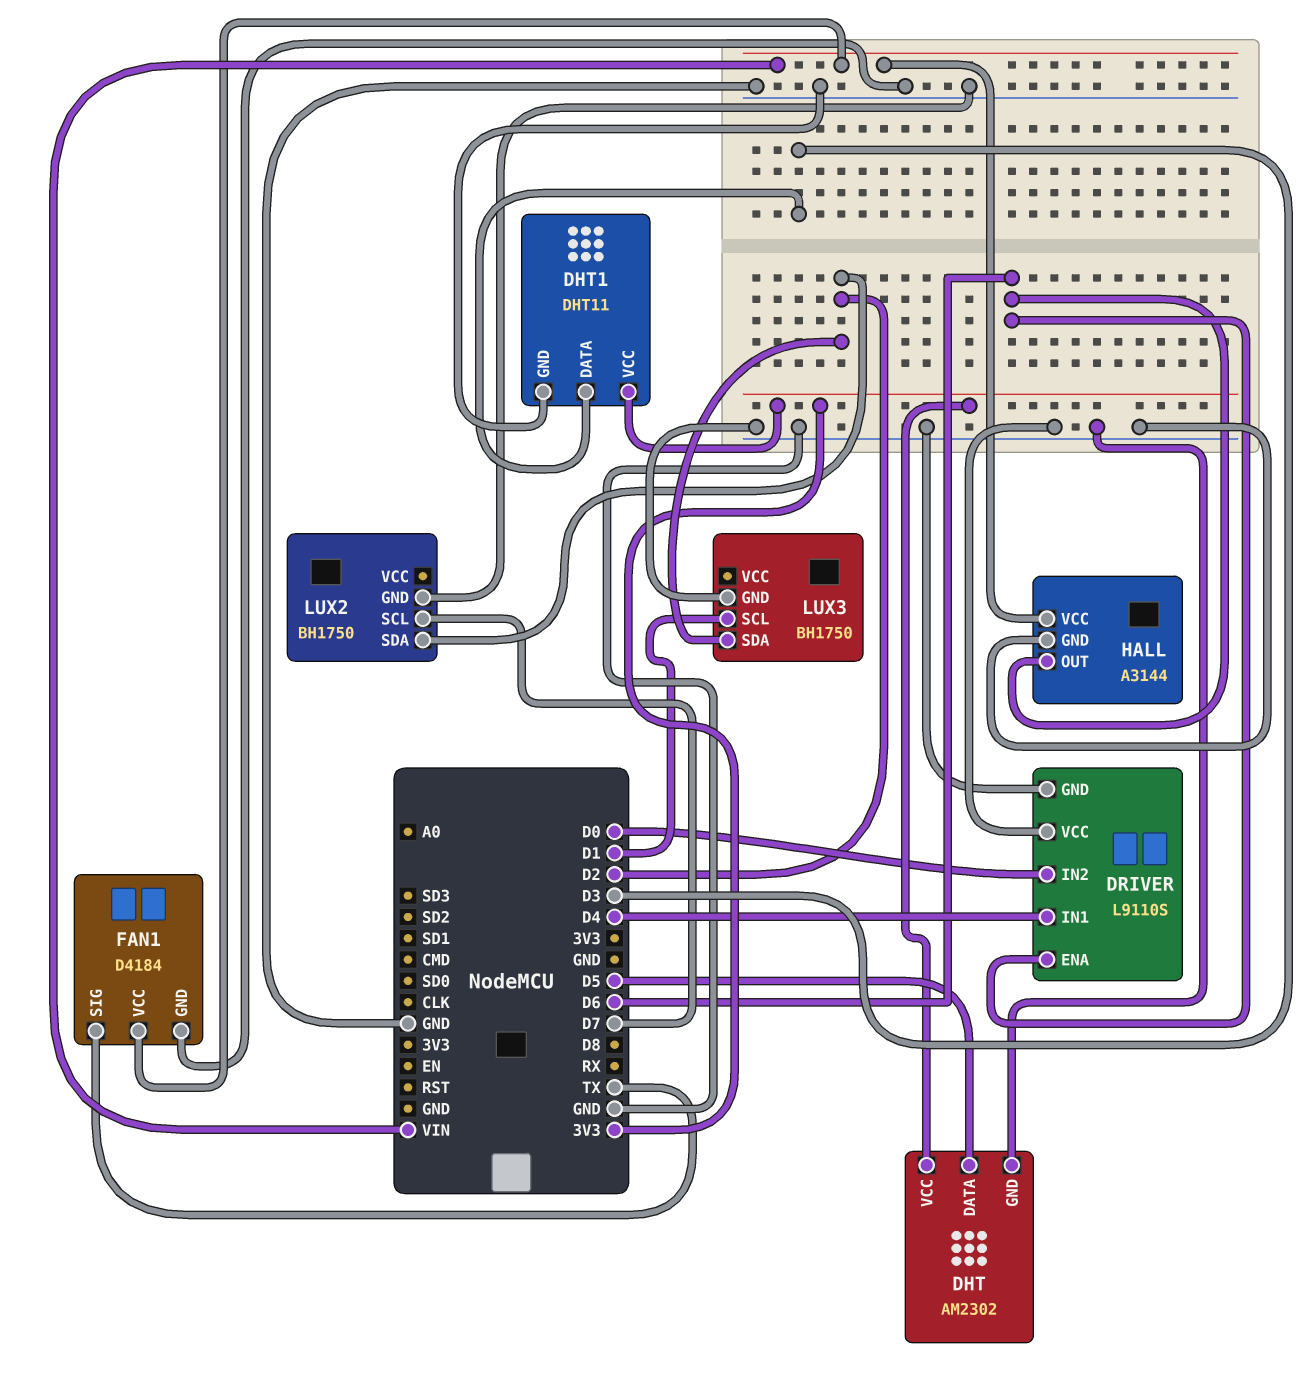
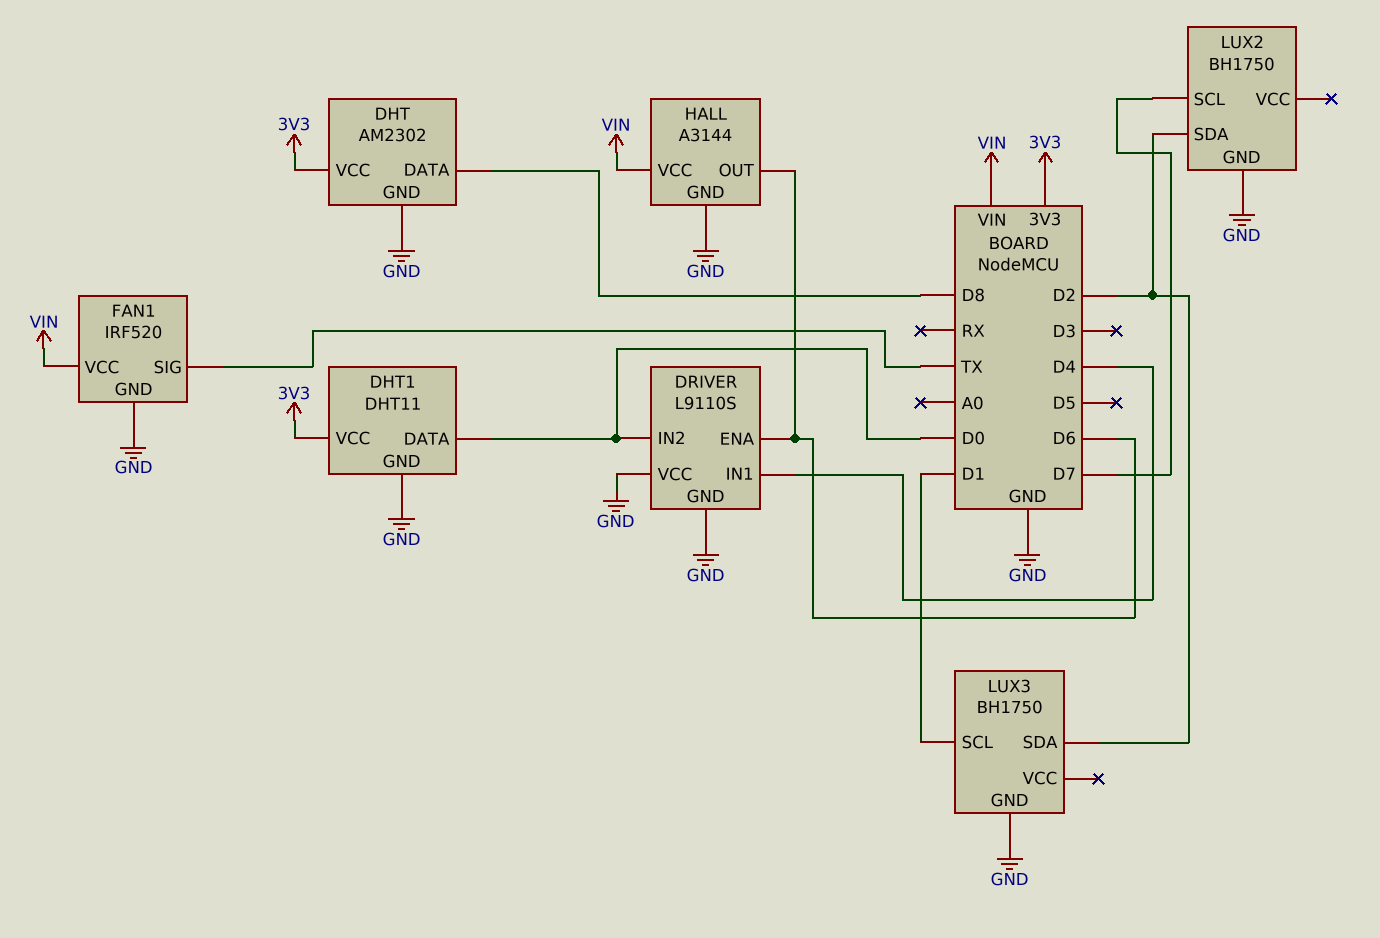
DHT pin DATA: D5 -> D8
DHT1 pin DATA: D3 -> D0
FAN1: D4184 -> IRF520

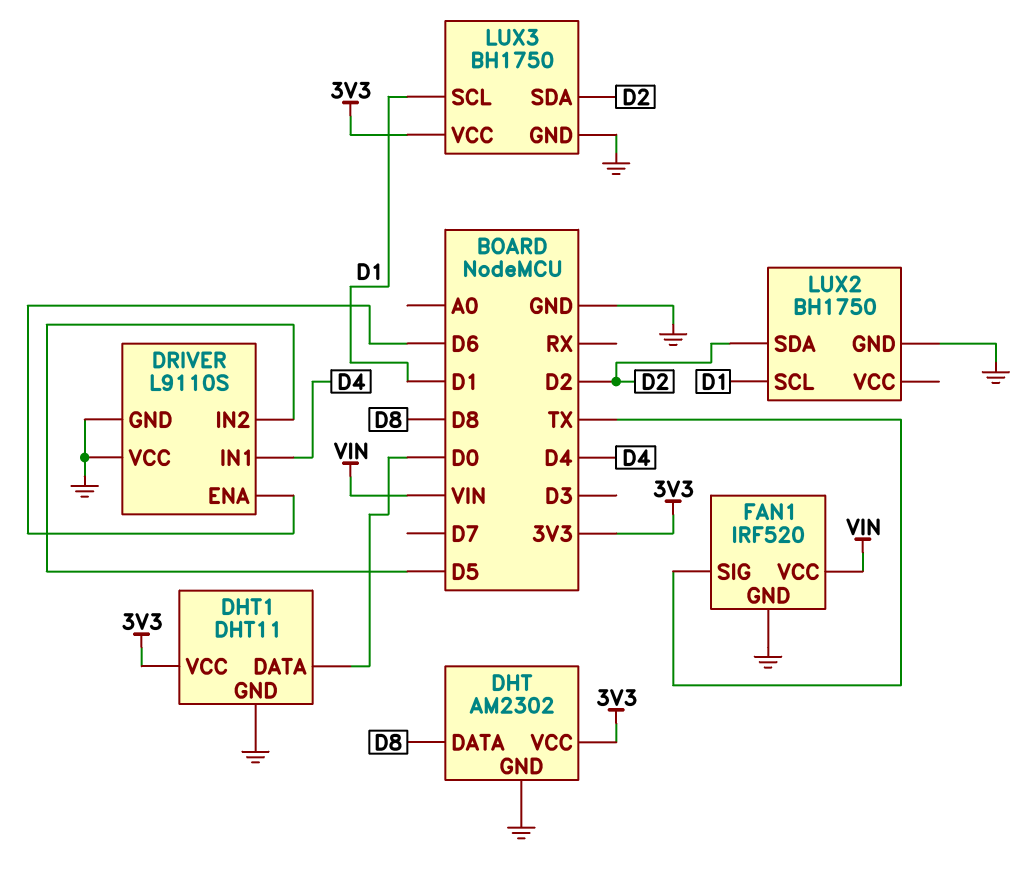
DRIVER pin IN2: D0 -> D5
HALL: A3144 -> none
HALL pin GND: GND -> none
HALL pin OUT: D6 -> none
HALL pin VCC: VIN -> none
LUX2 pin SCL: D7 -> D1
LUX3 pin VCC: none -> 3V3

